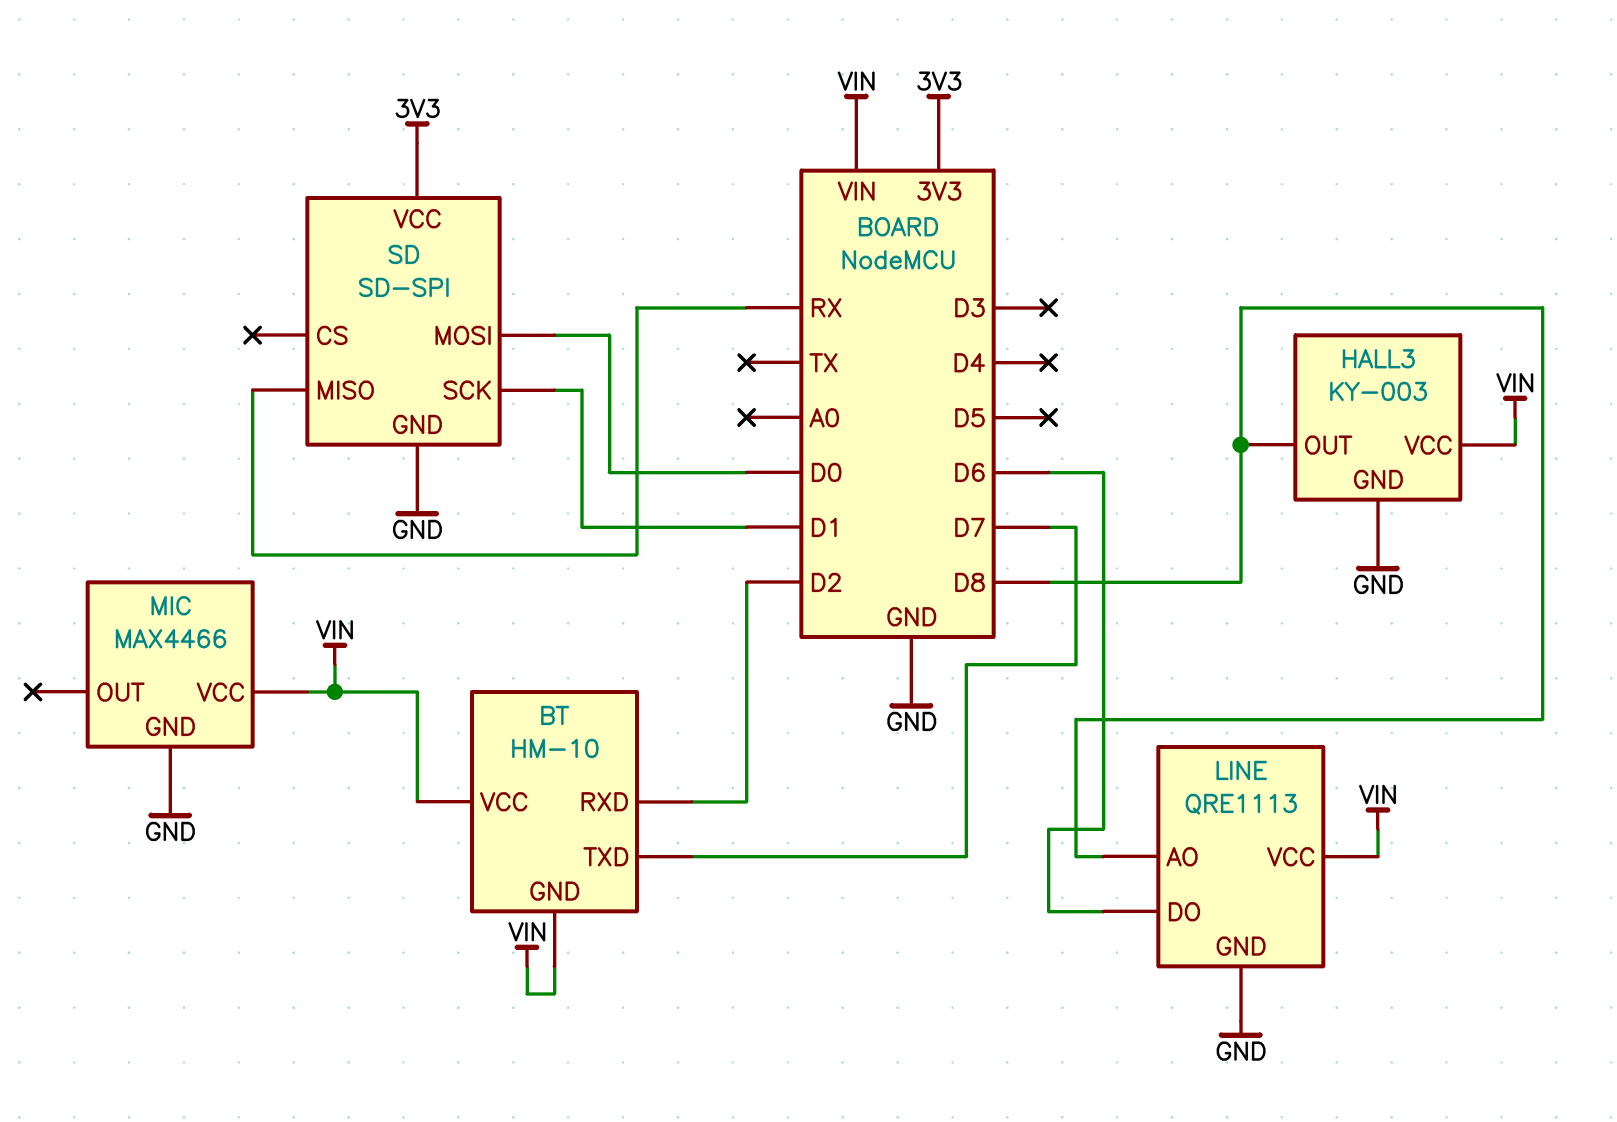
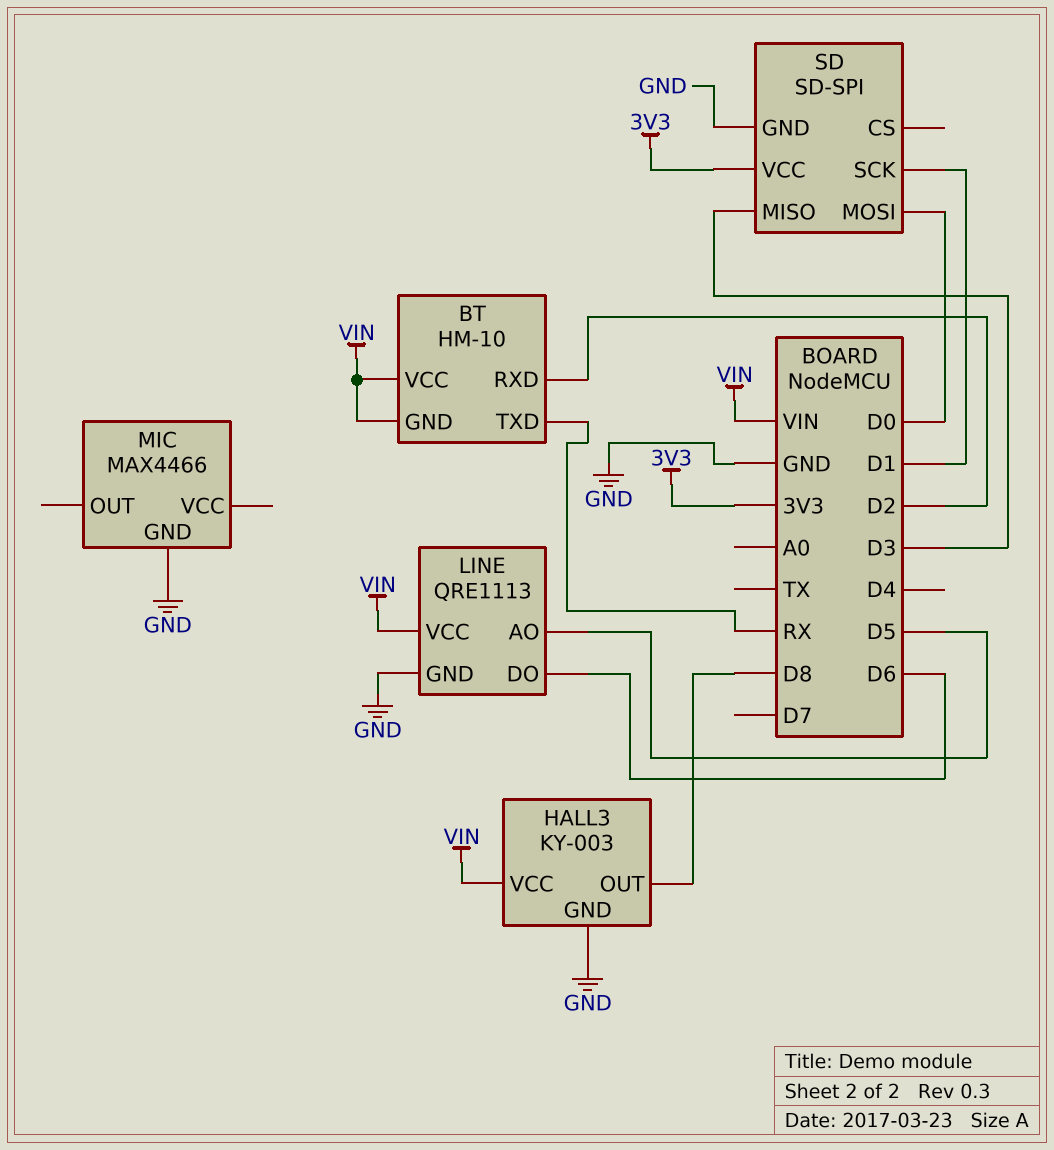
BT pin TXD: D7 -> RX
LINE pin AO: D8 -> D5
MIC pin VCC: VIN -> none
SD pin MISO: RX -> D3

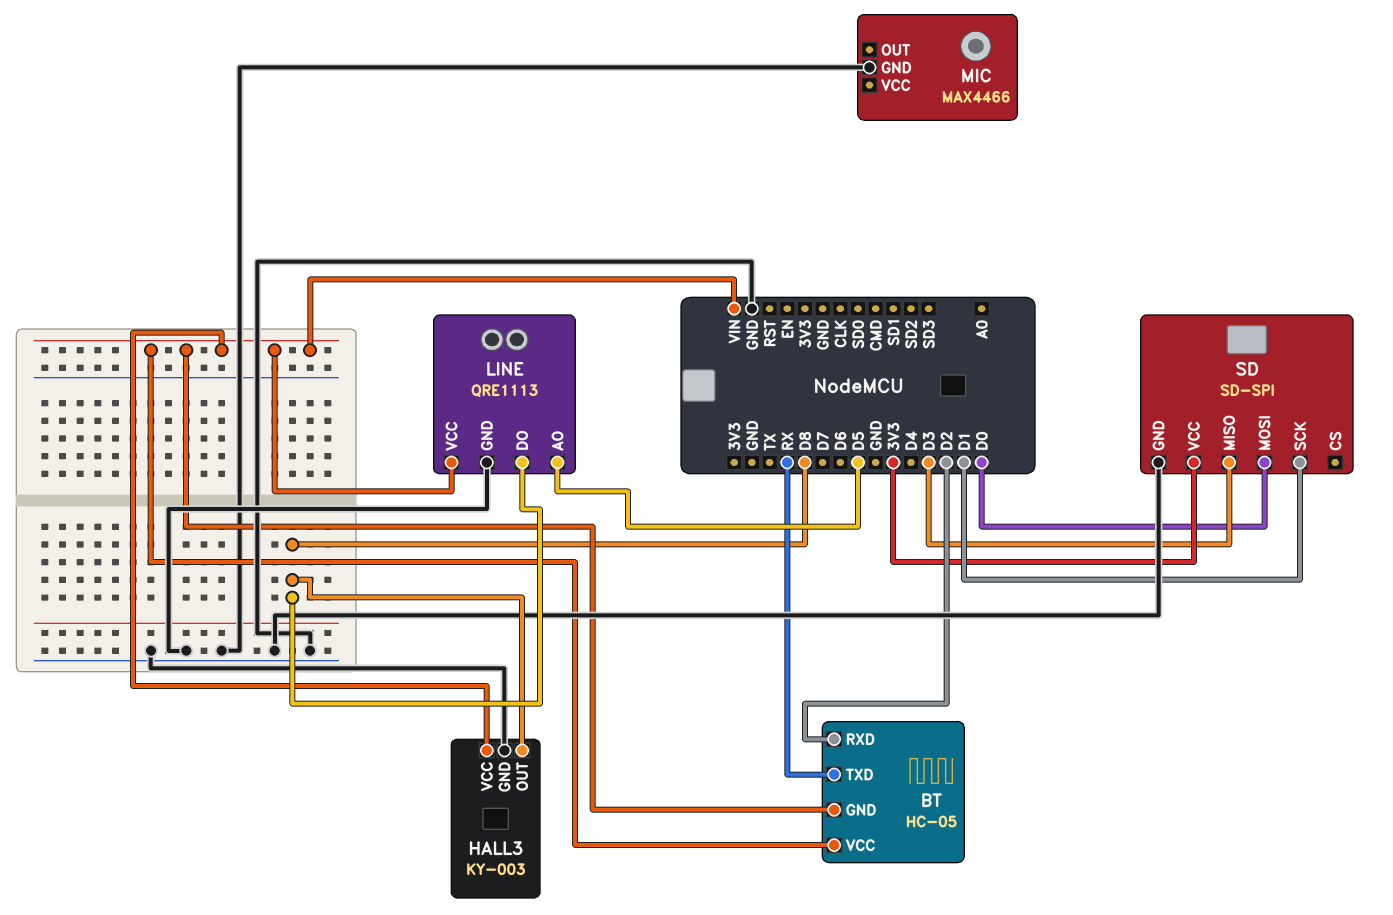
BT: HM-10 -> HC-05
LINE pin DO: D6 -> D8

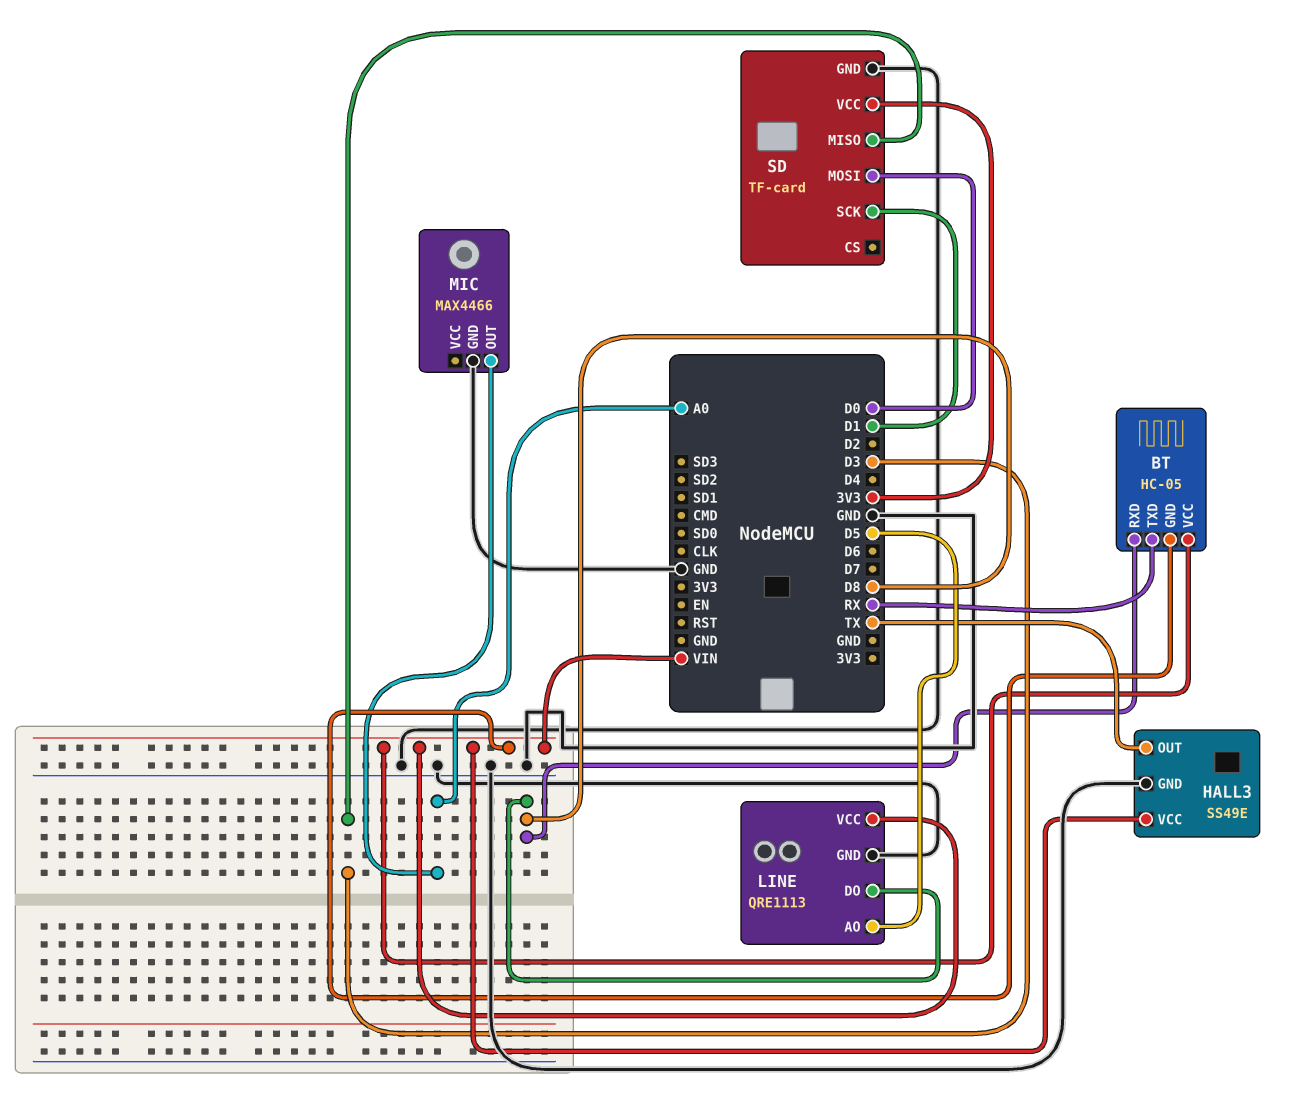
BT pin RXD: D2 -> D8
HALL3: KY-003 -> SS49E
HALL3 pin OUT: D8 -> TX
MIC pin OUT: none -> A0
SD: SD-SPI -> TF-card

